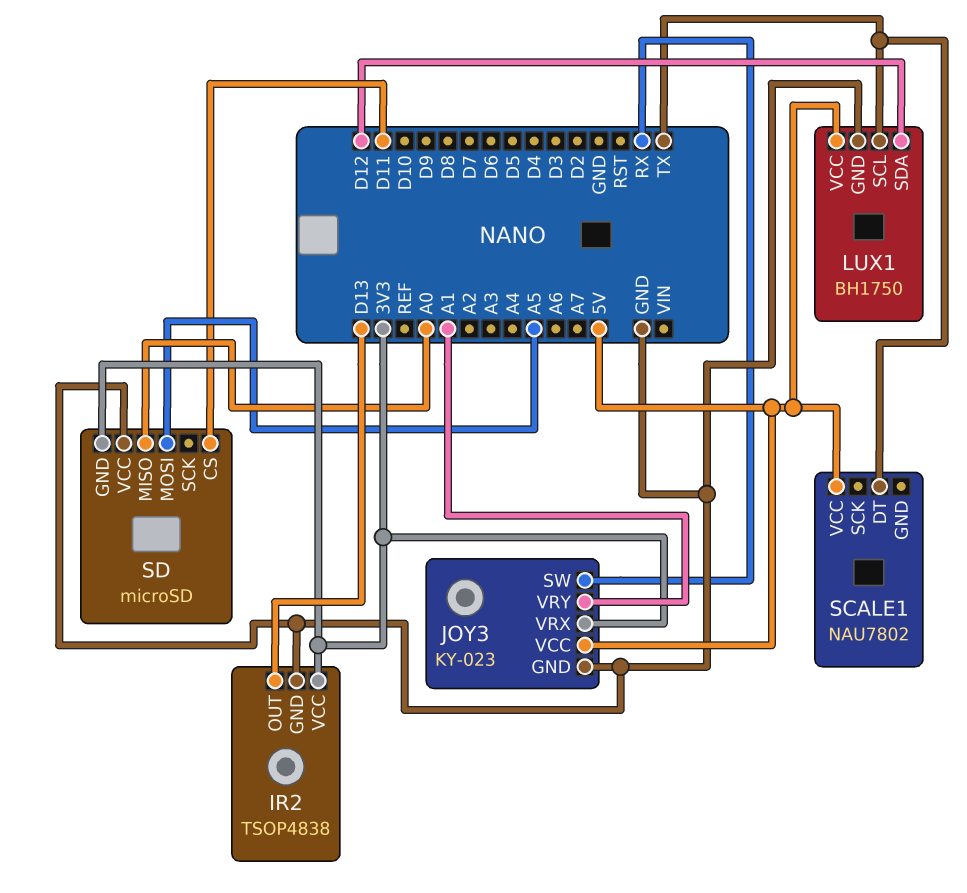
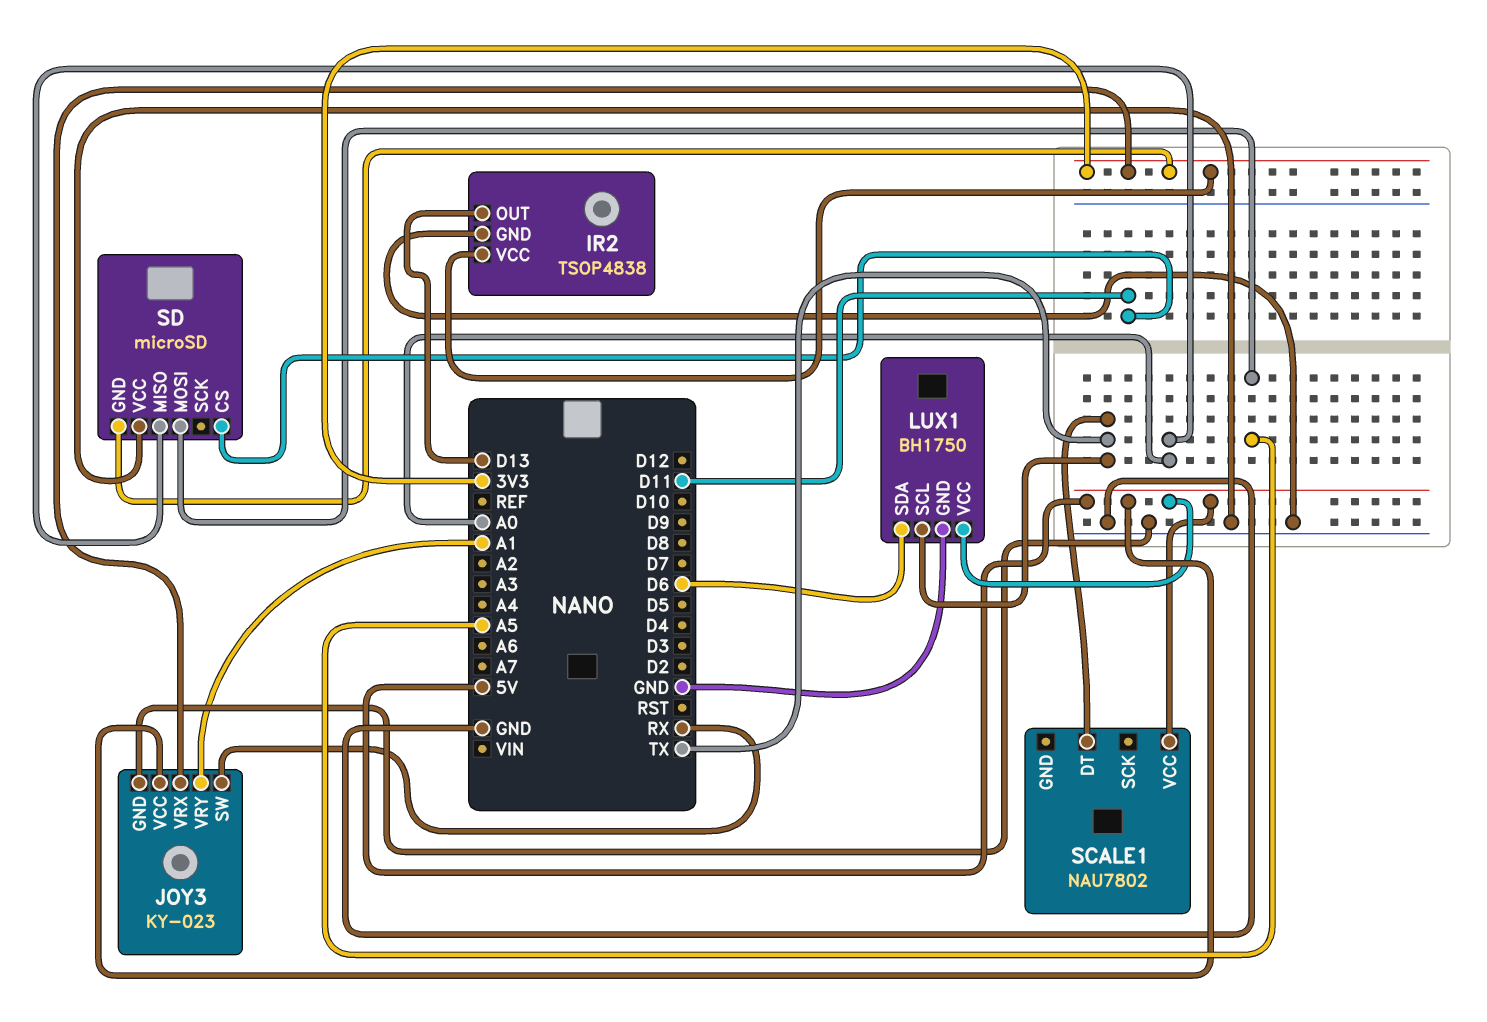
LUX1 pin SDA: D12 -> D6

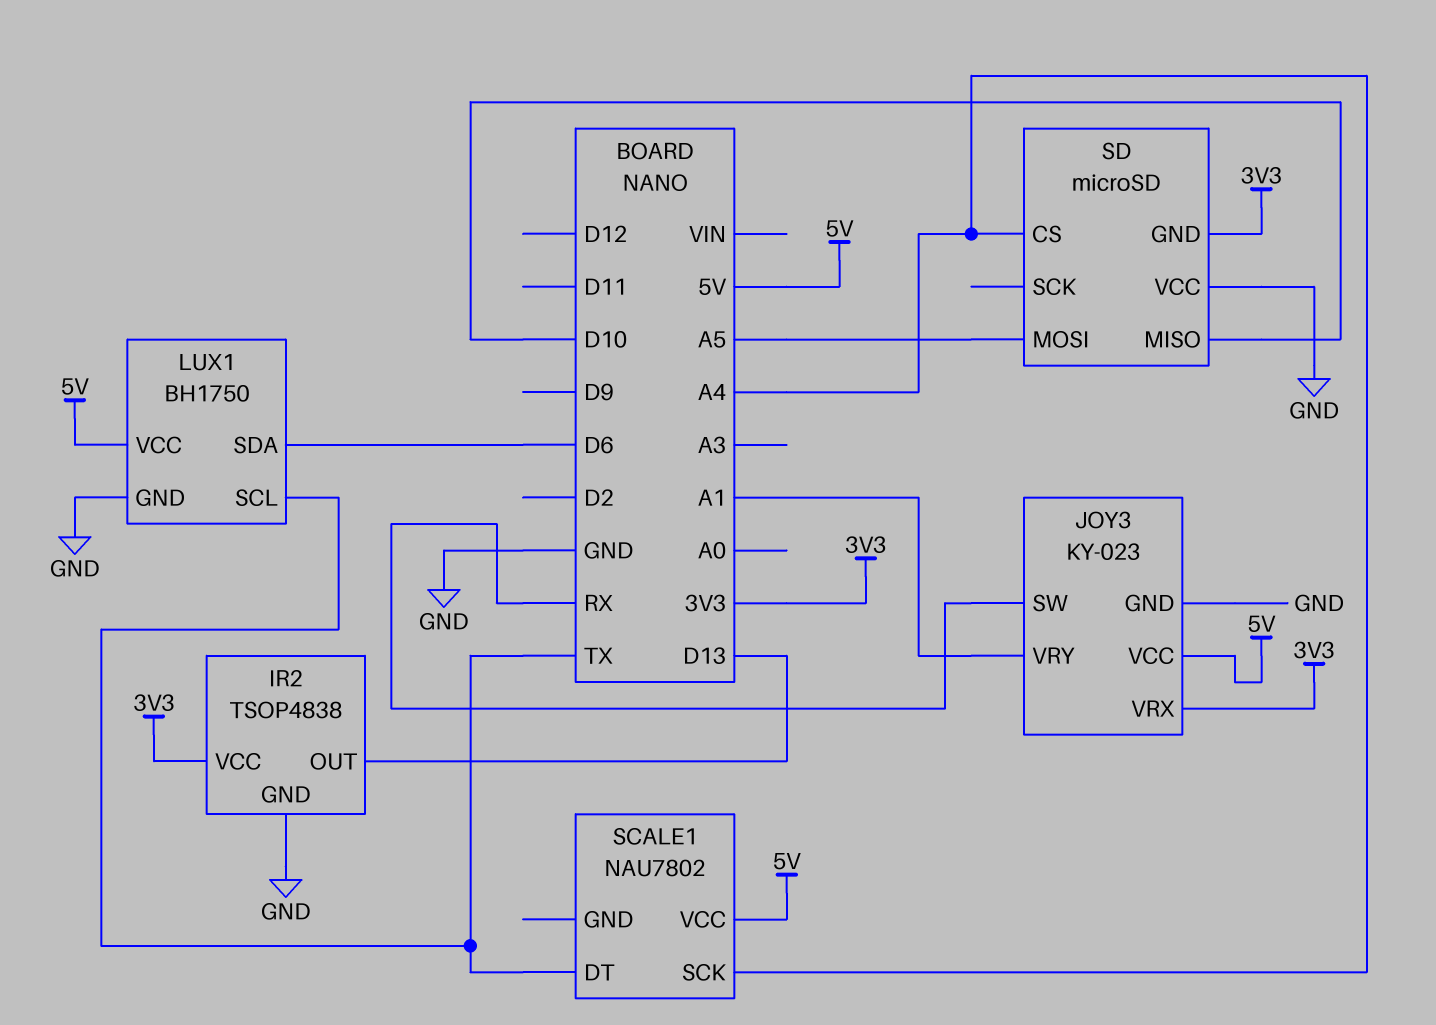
SCALE1 pin SCK: none -> A4
SD pin CS: D11 -> A4
SD pin MISO: A0 -> D10

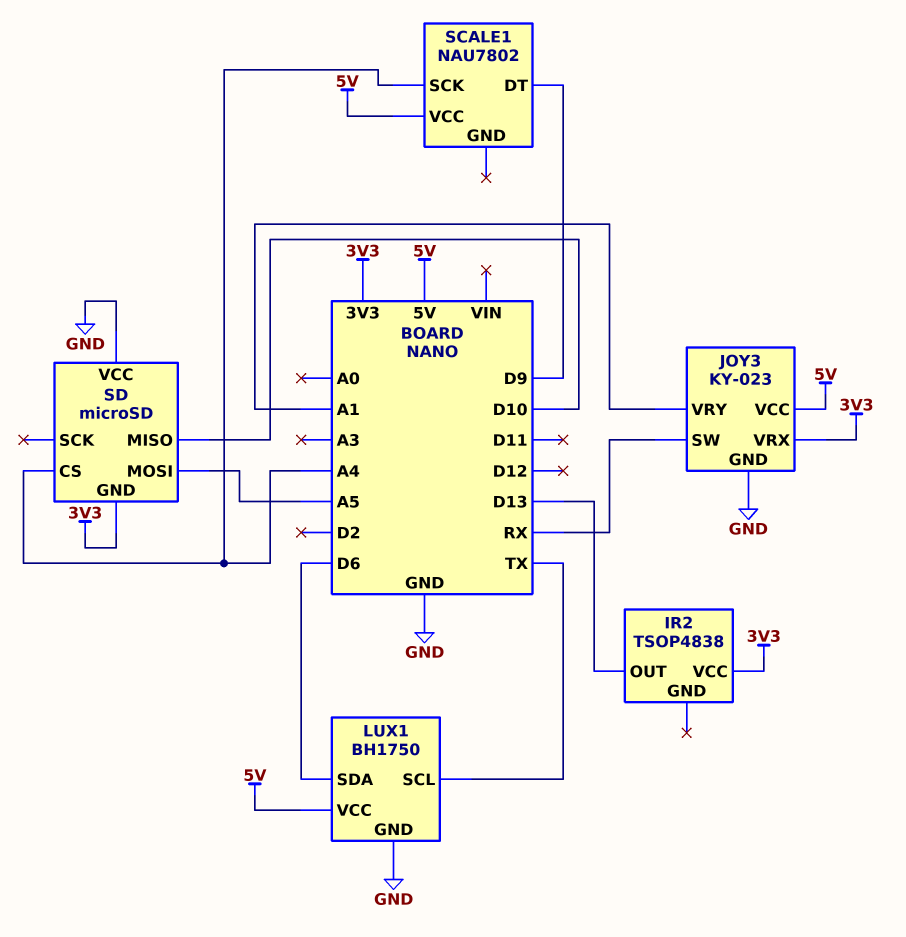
IR2 pin GND: GND -> none
SCALE1 pin DT: TX -> D9

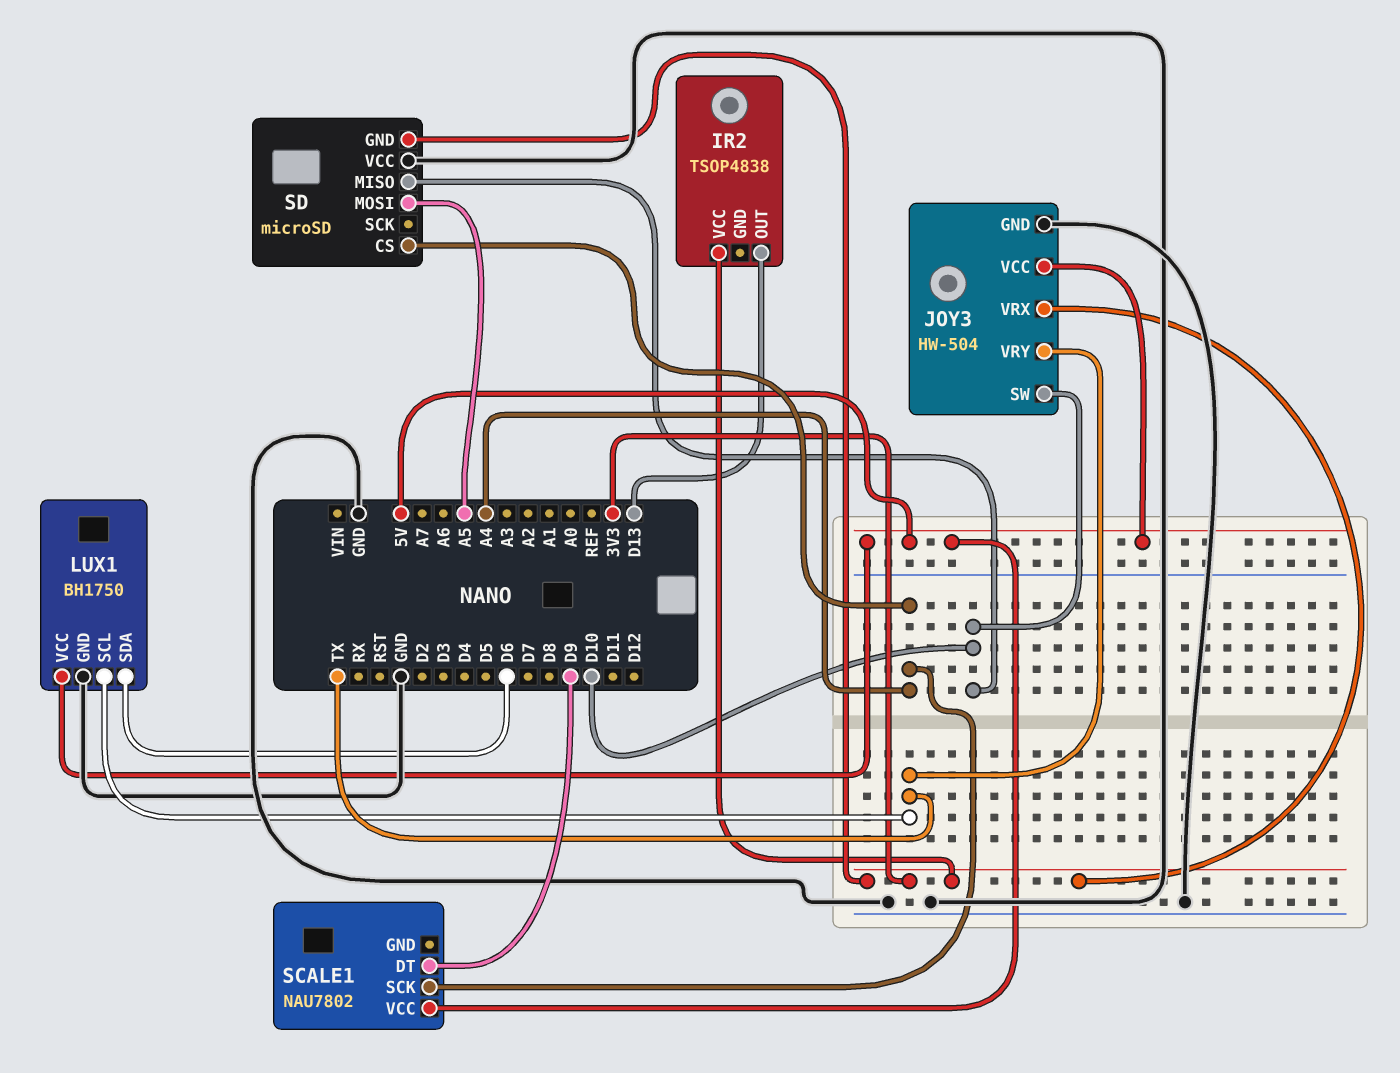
JOY3: KY-023 -> HW-504
JOY3 pin SW: RX -> D10
JOY3 pin VRY: A1 -> TX

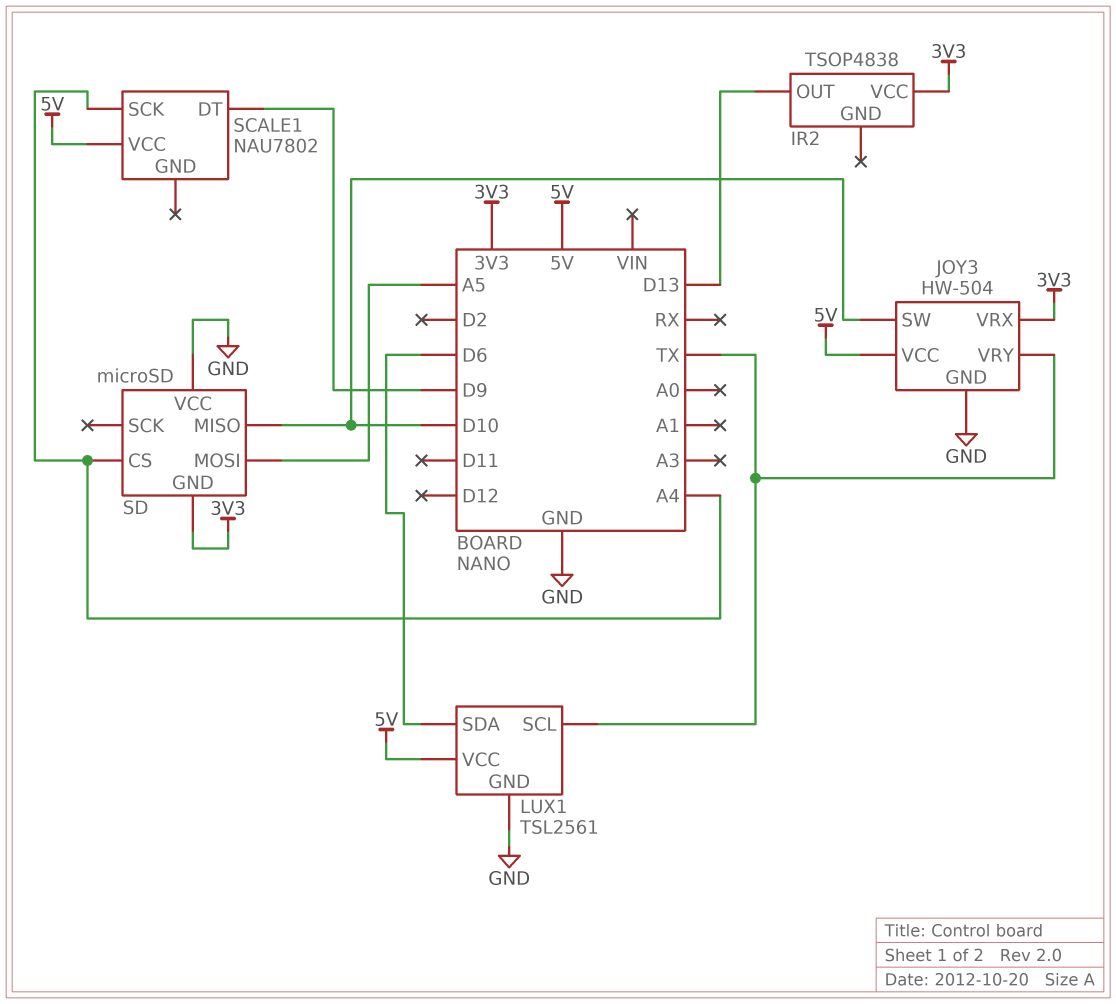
LUX1: BH1750 -> TSL2561

